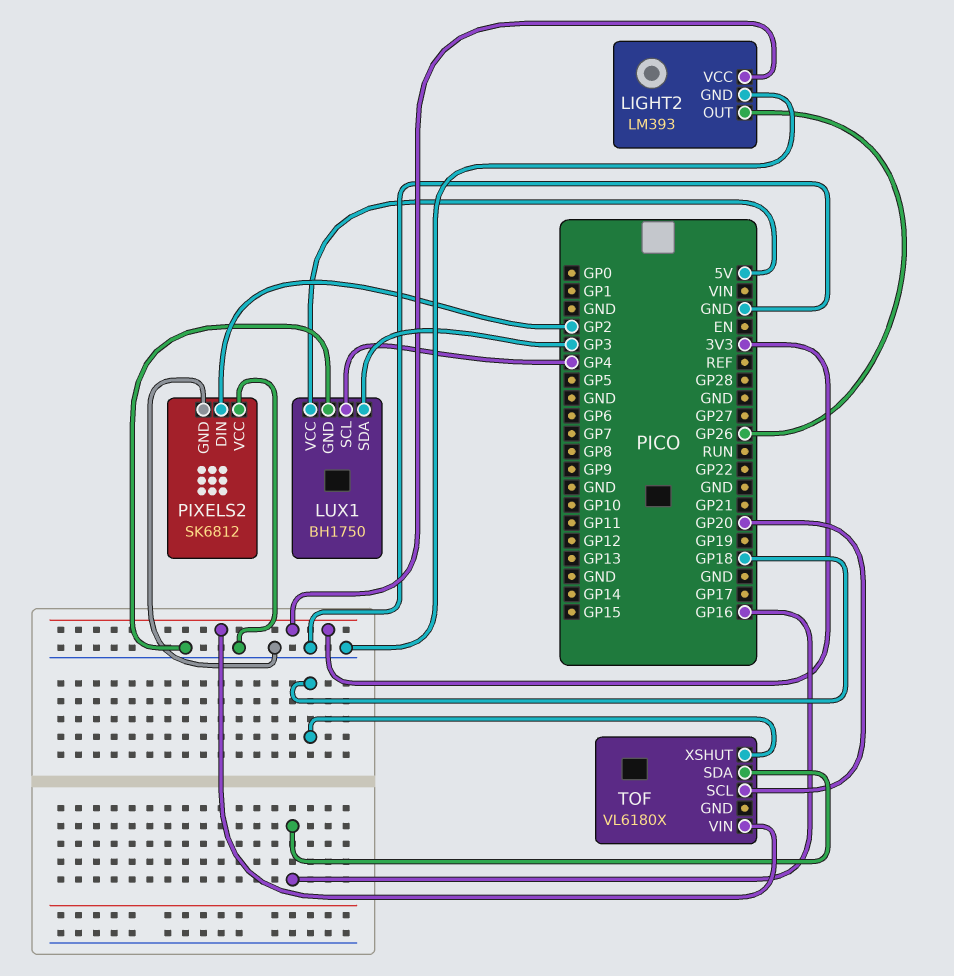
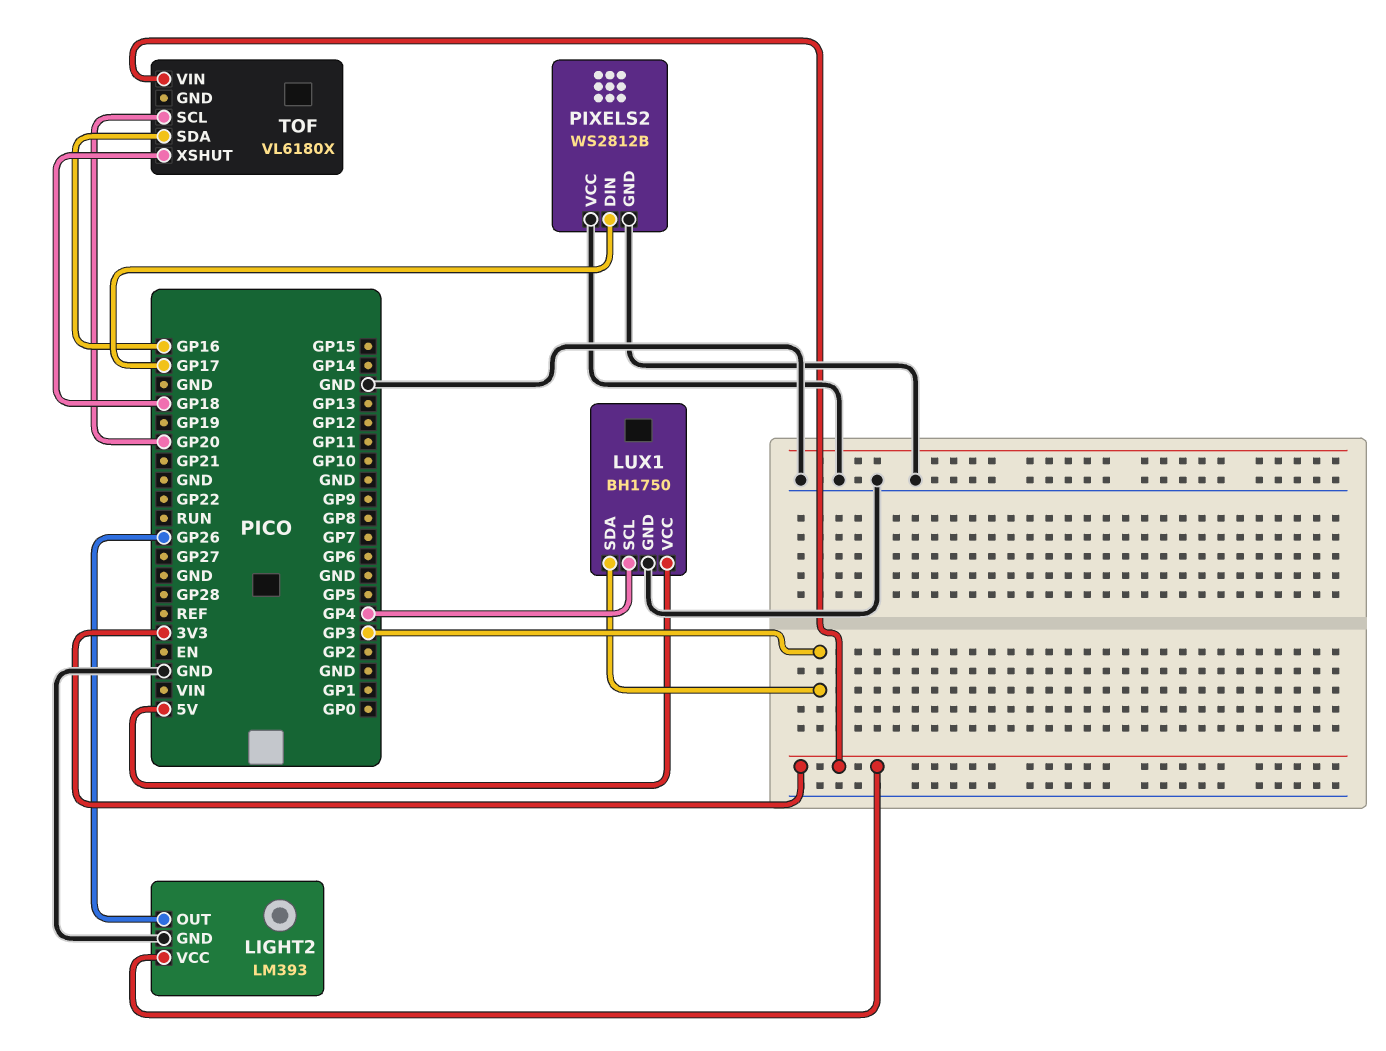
PIXELS2: SK6812 -> WS2812B
PIXELS2 pin DIN: GP2 -> GP17

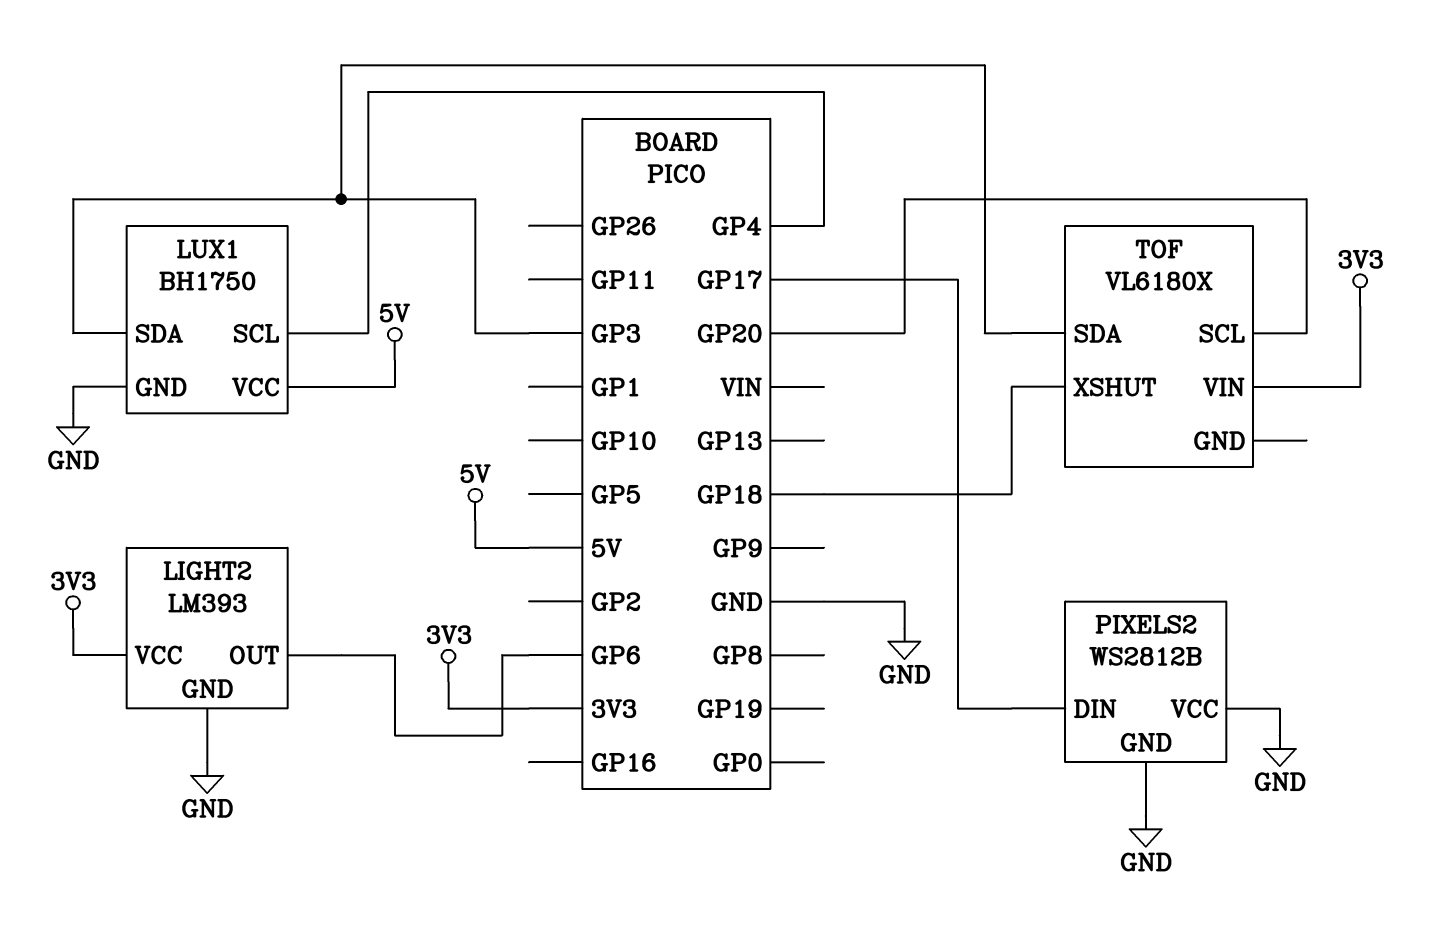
LIGHT2 pin OUT: GP26 -> GP6
TOF pin SDA: GP16 -> GP3

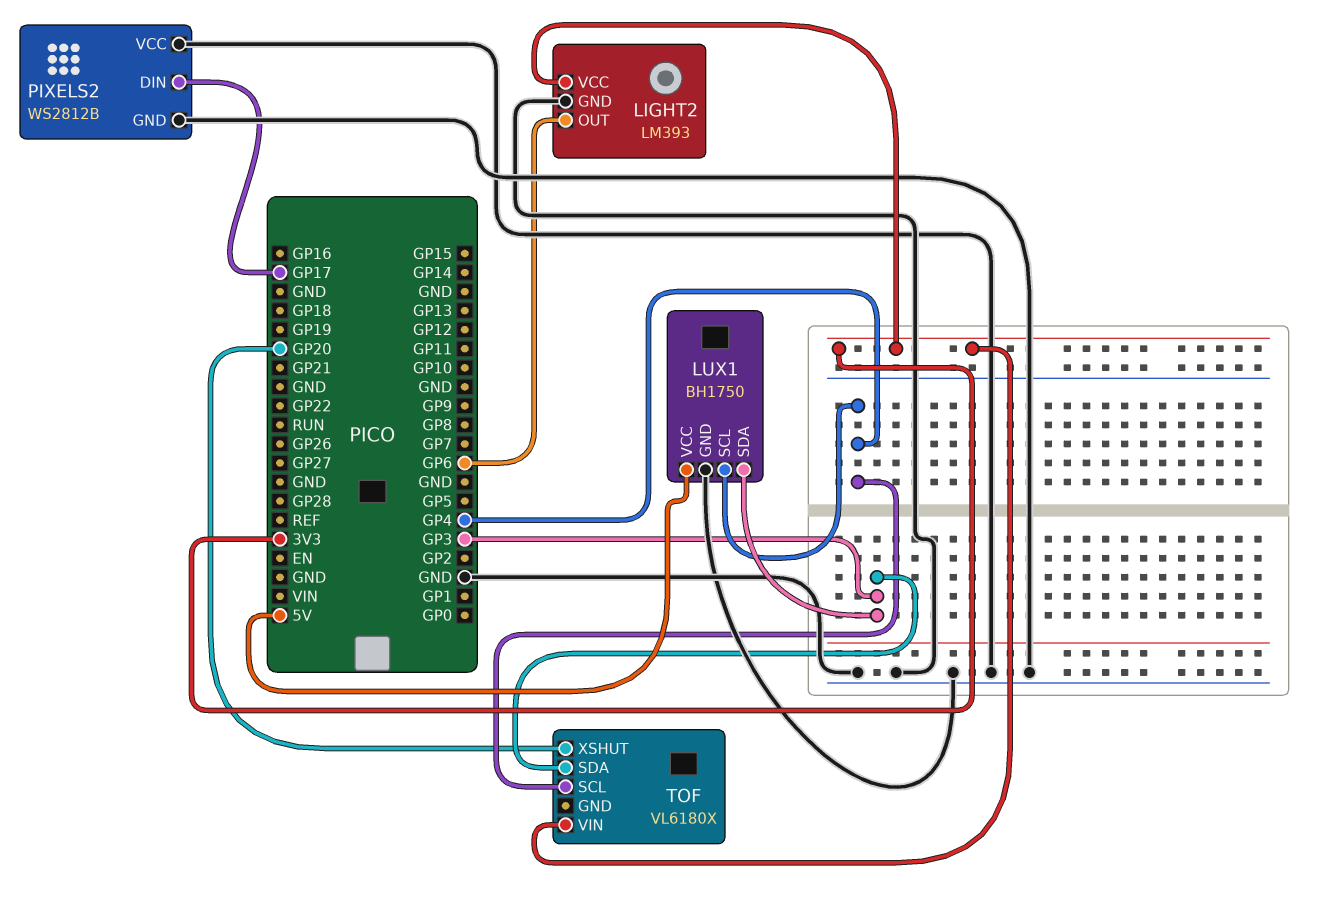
TOF pin SCL: GP20 -> GP4
TOF pin XSHUT: GP18 -> GP20

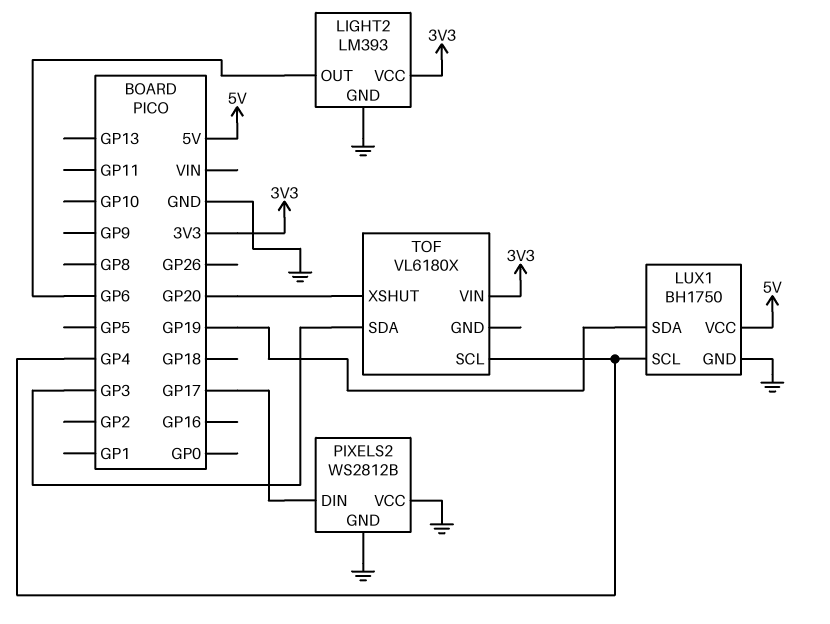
LUX1 pin SDA: GP3 -> GP19

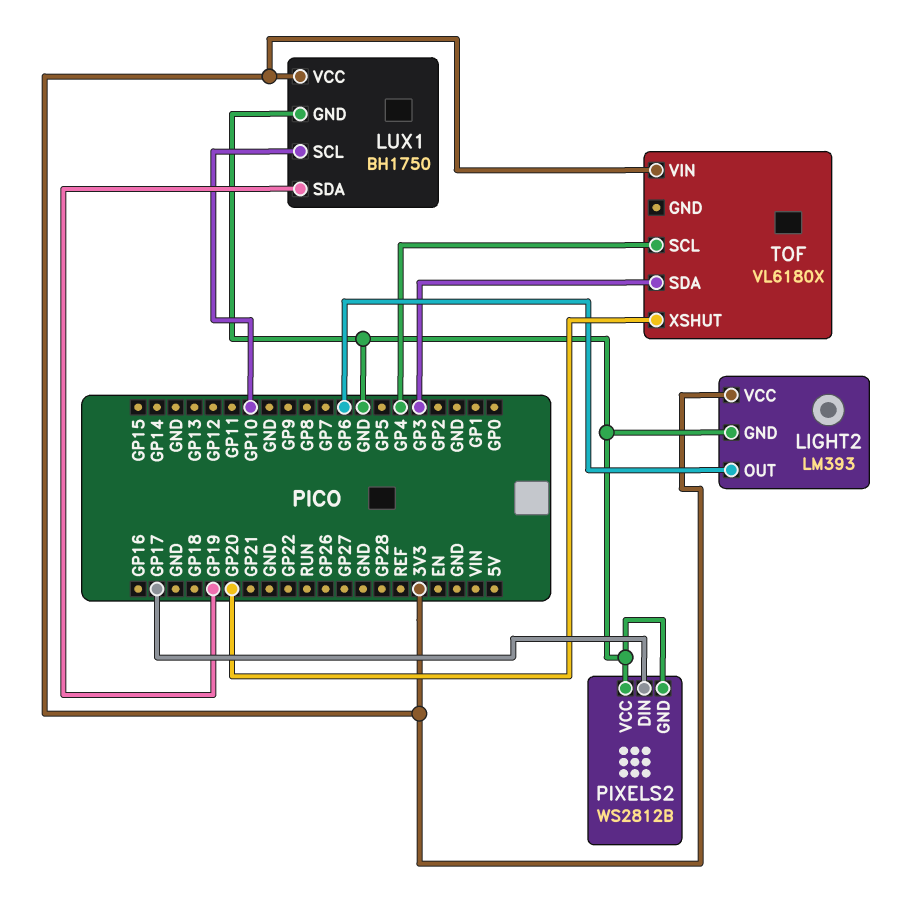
LUX1 pin SCL: GP4 -> GP10
LUX1 pin VCC: 5V -> 3V3

